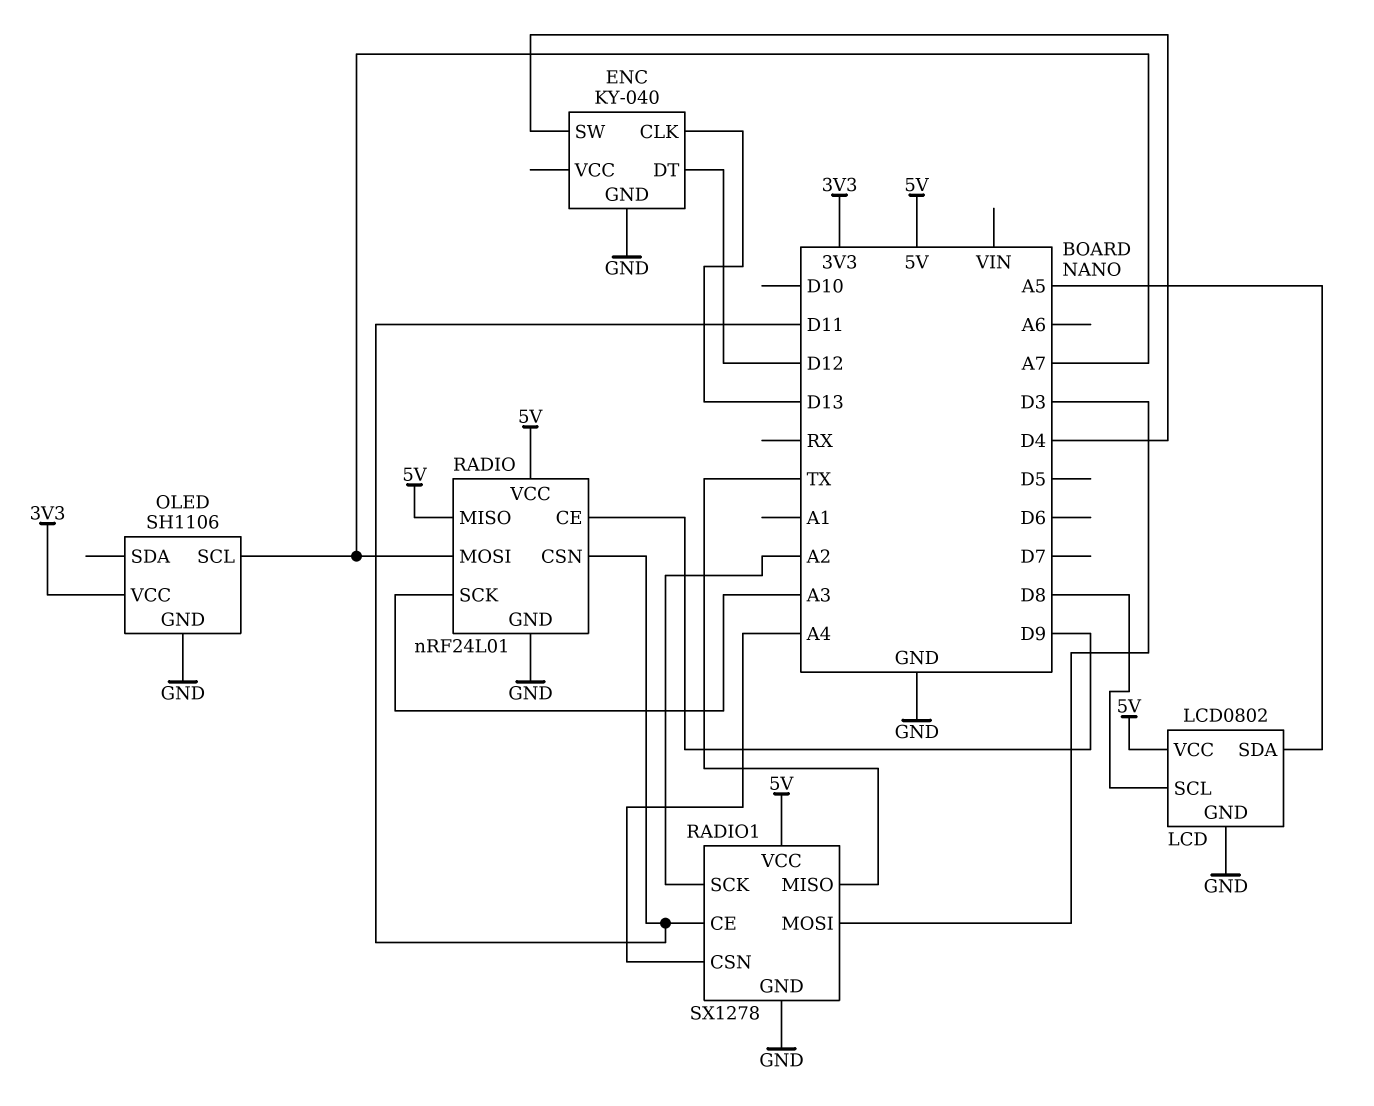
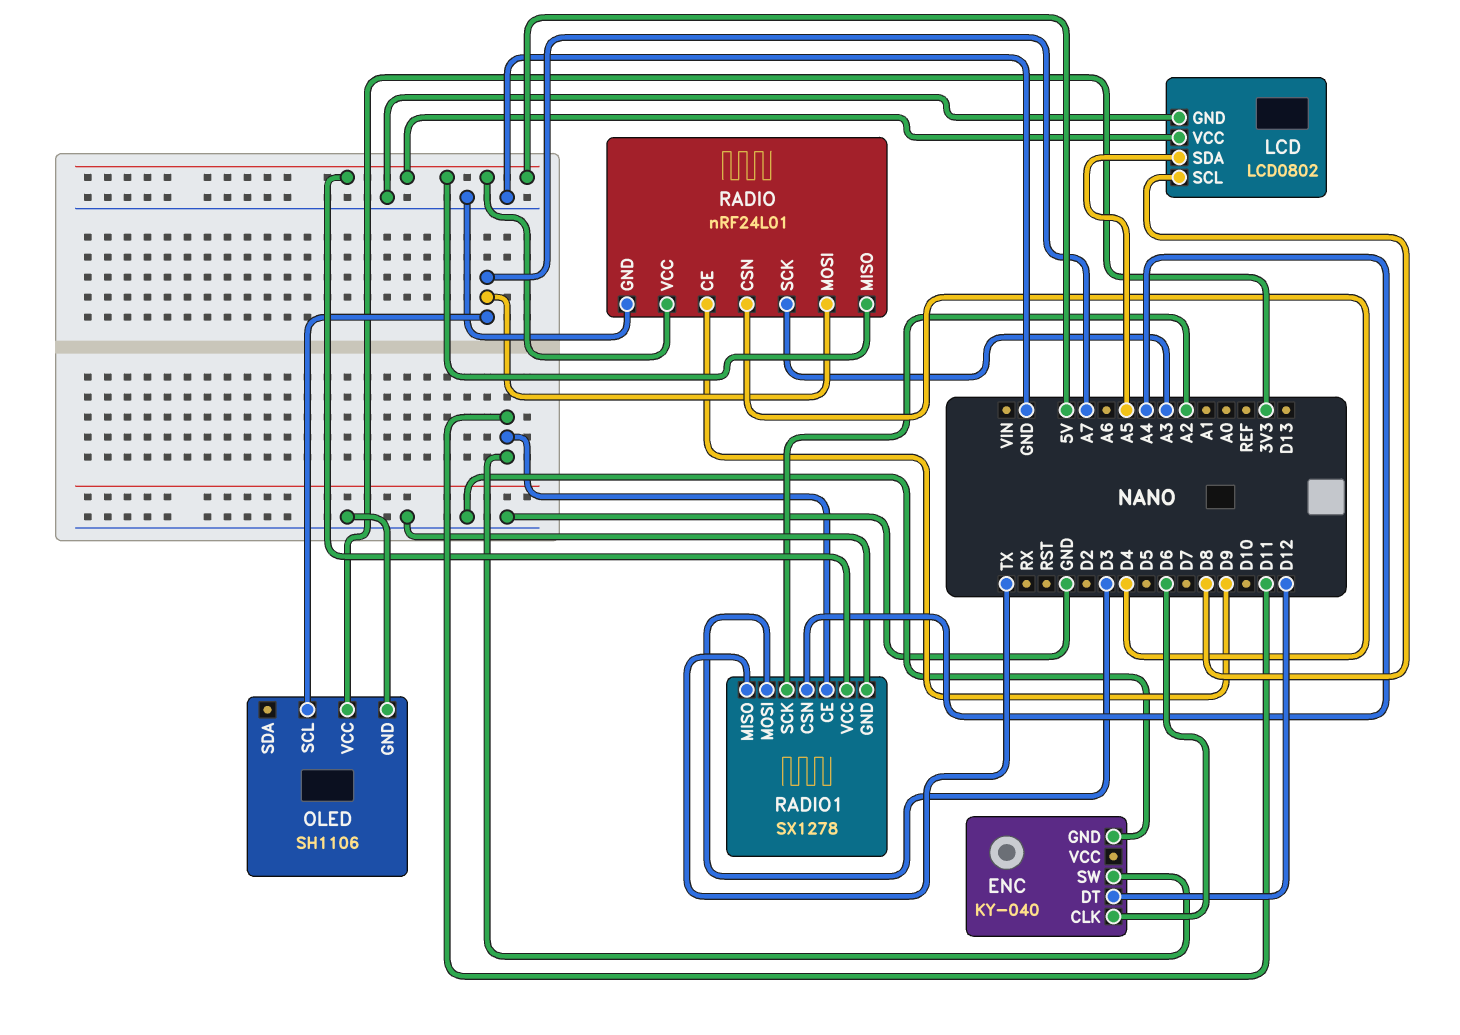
ENC pin CLK: D13 -> D6
ENC pin SW: D4 -> D11
RADIO pin CSN: D11 -> D4

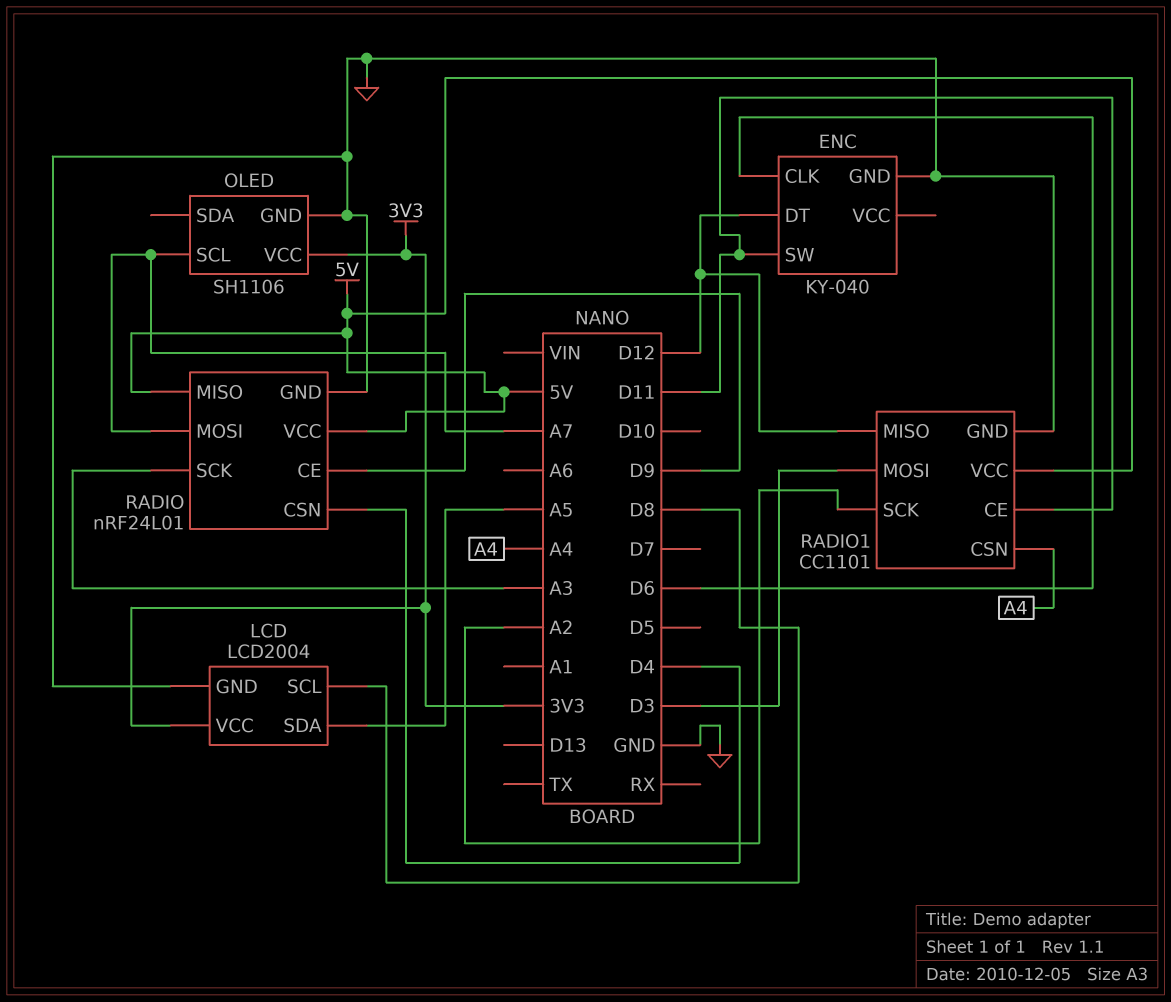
LCD: LCD0802 -> LCD2004
LCD pin VCC: 5V -> 3V3
RADIO1: SX1278 -> CC1101
RADIO1 pin MISO: TX -> D12

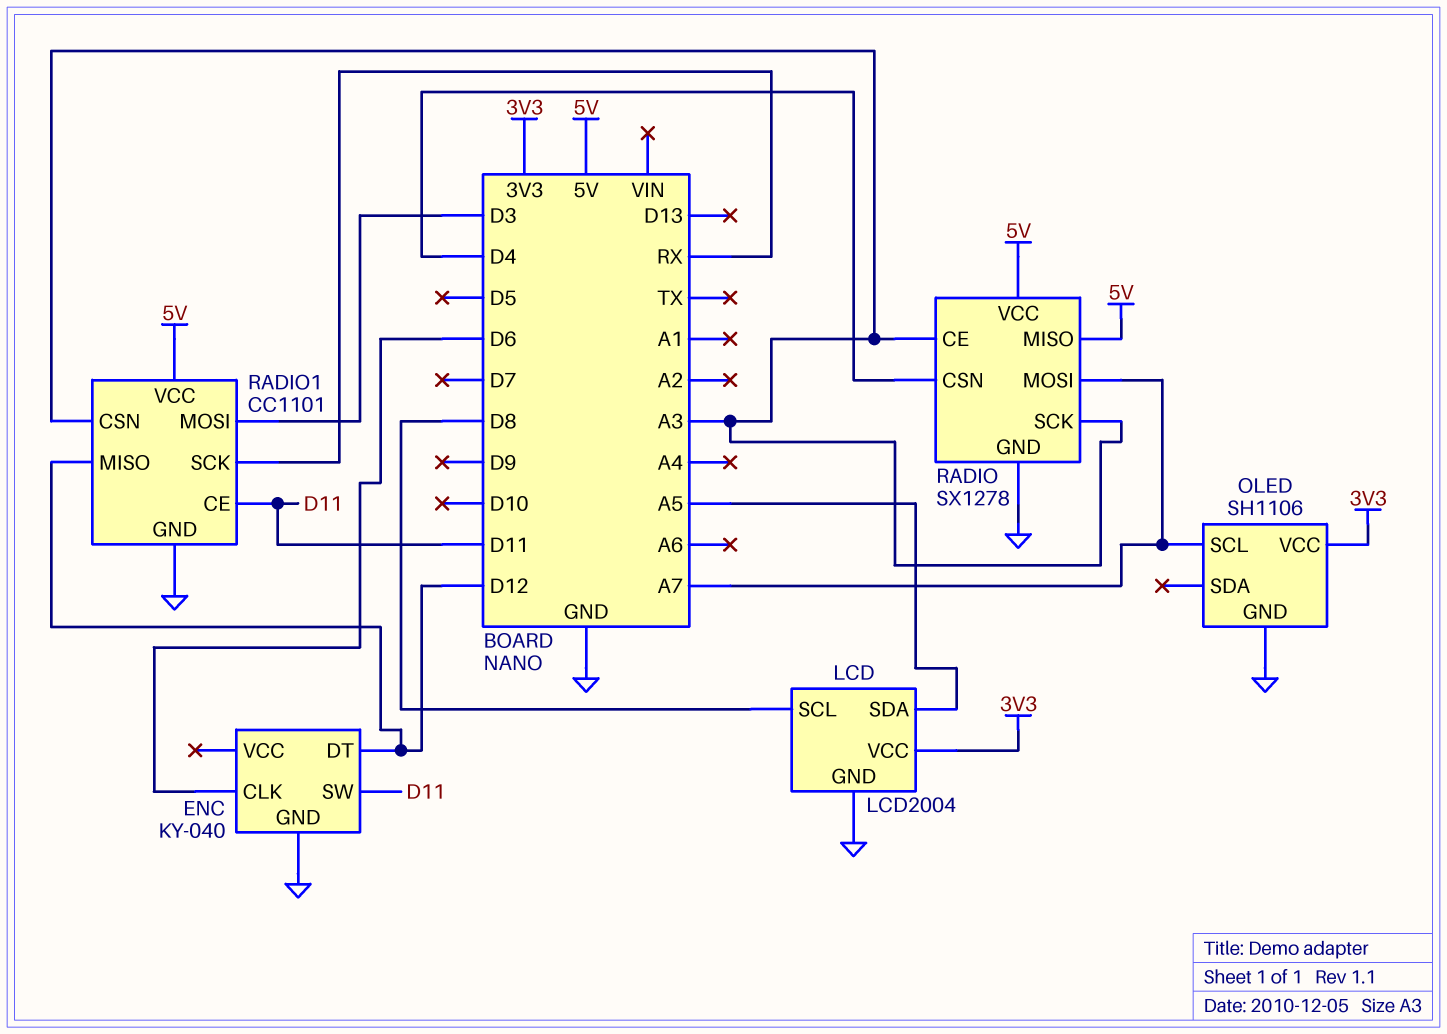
RADIO: nRF24L01 -> SX1278
RADIO pin CE: D9 -> A3
RADIO1 pin CSN: A4 -> A3
RADIO1 pin SCK: A2 -> RX

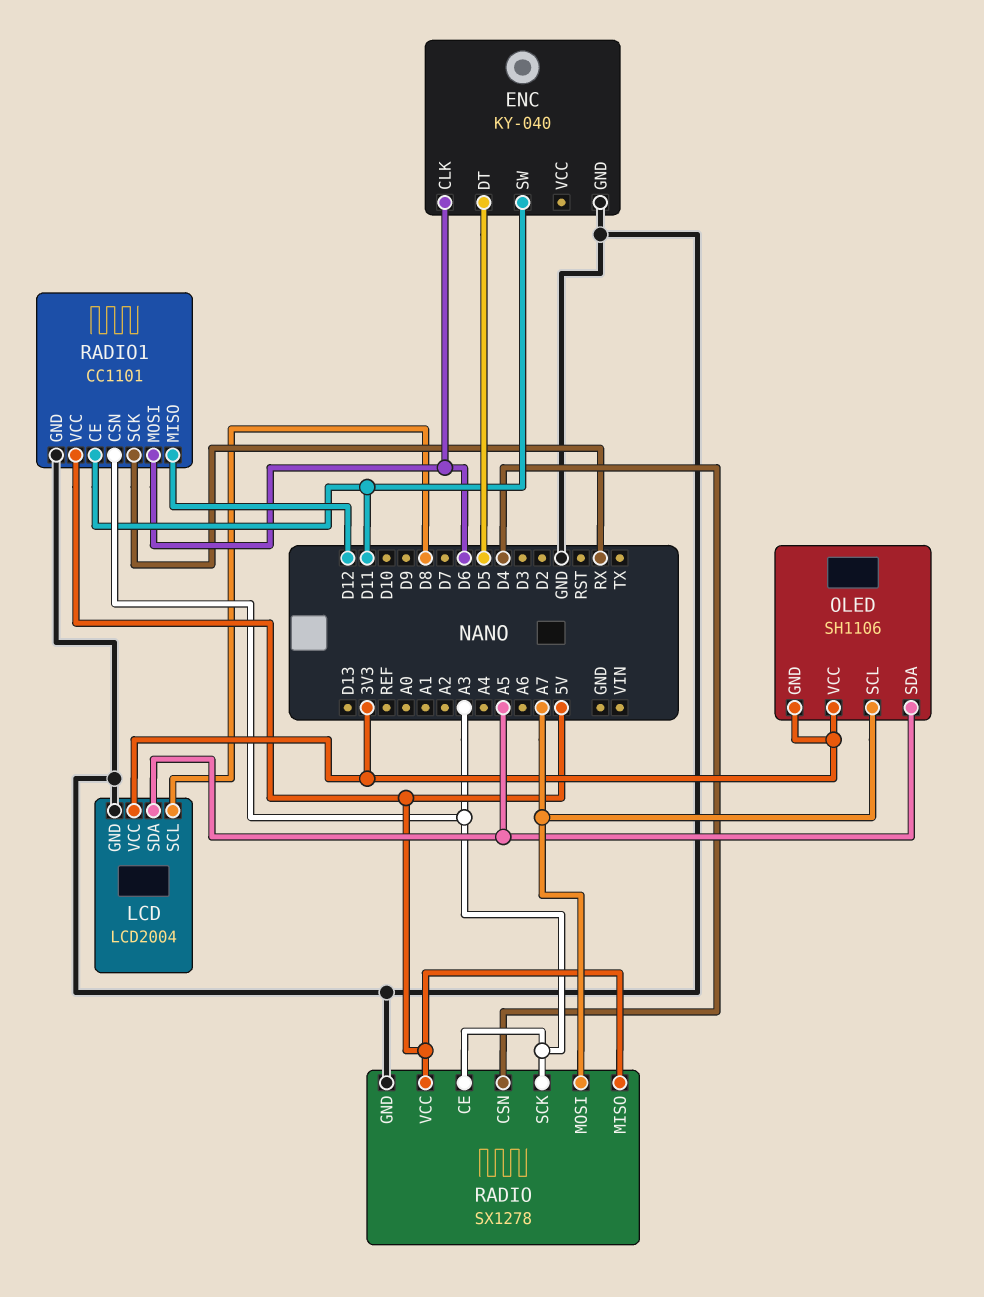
ENC pin DT: D12 -> D5
OLED pin GND: GND -> 3V3
OLED pin SDA: none -> A5
RADIO1 pin MOSI: D3 -> D6

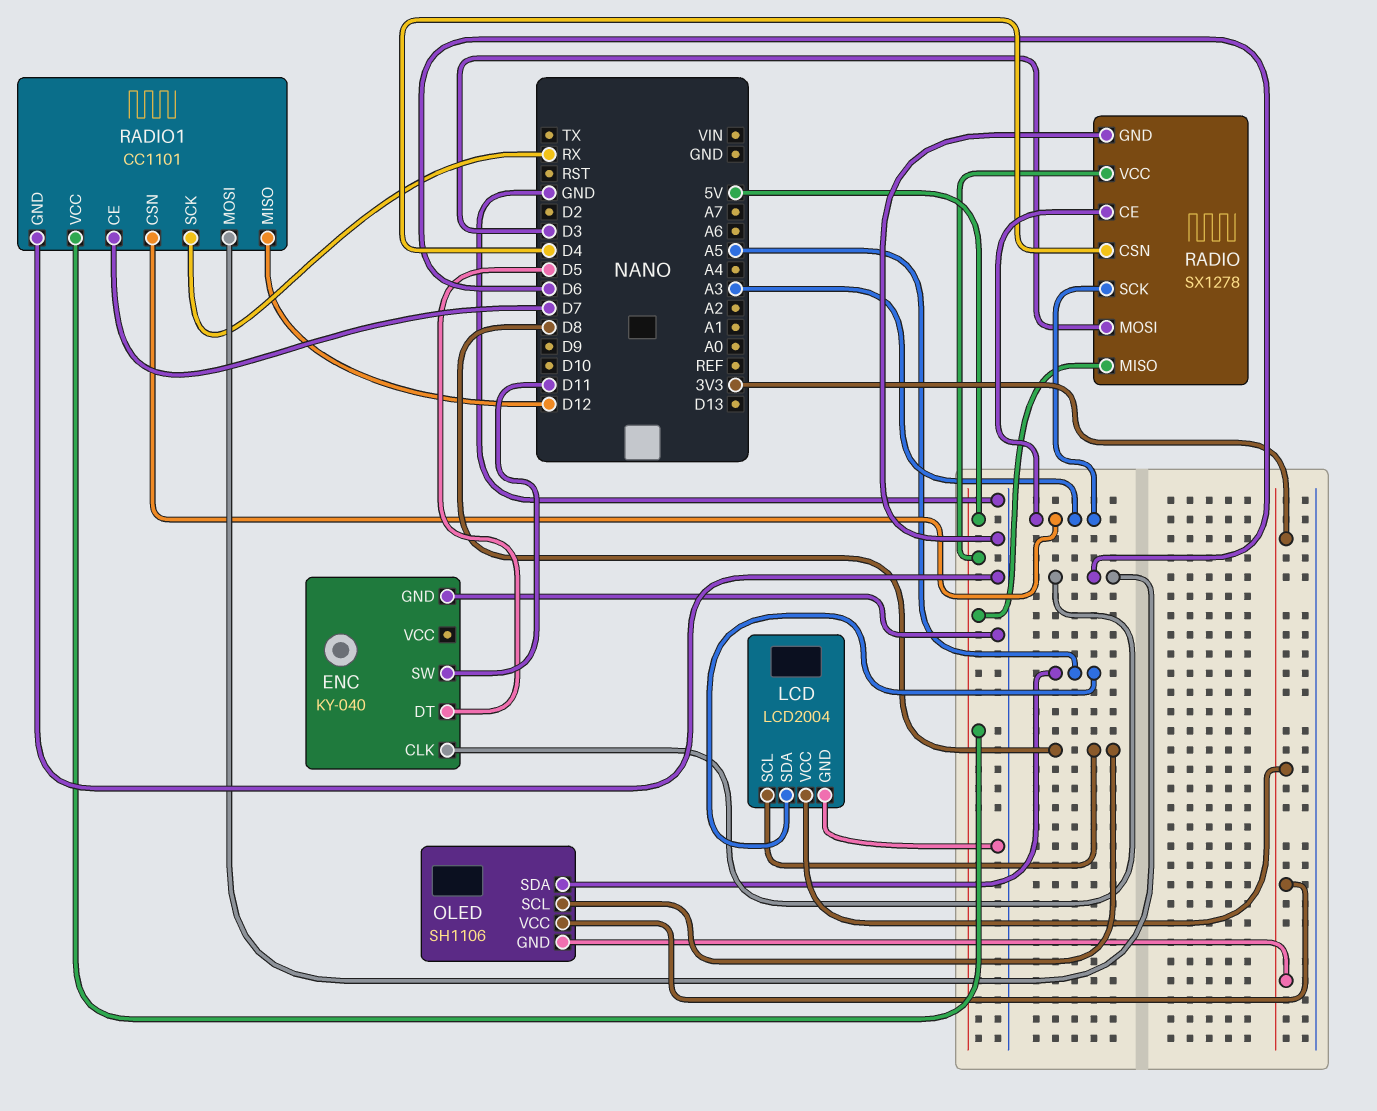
OLED pin SCL: A7 -> D8
RADIO pin MOSI: A7 -> D3
RADIO1 pin CE: D11 -> D7

